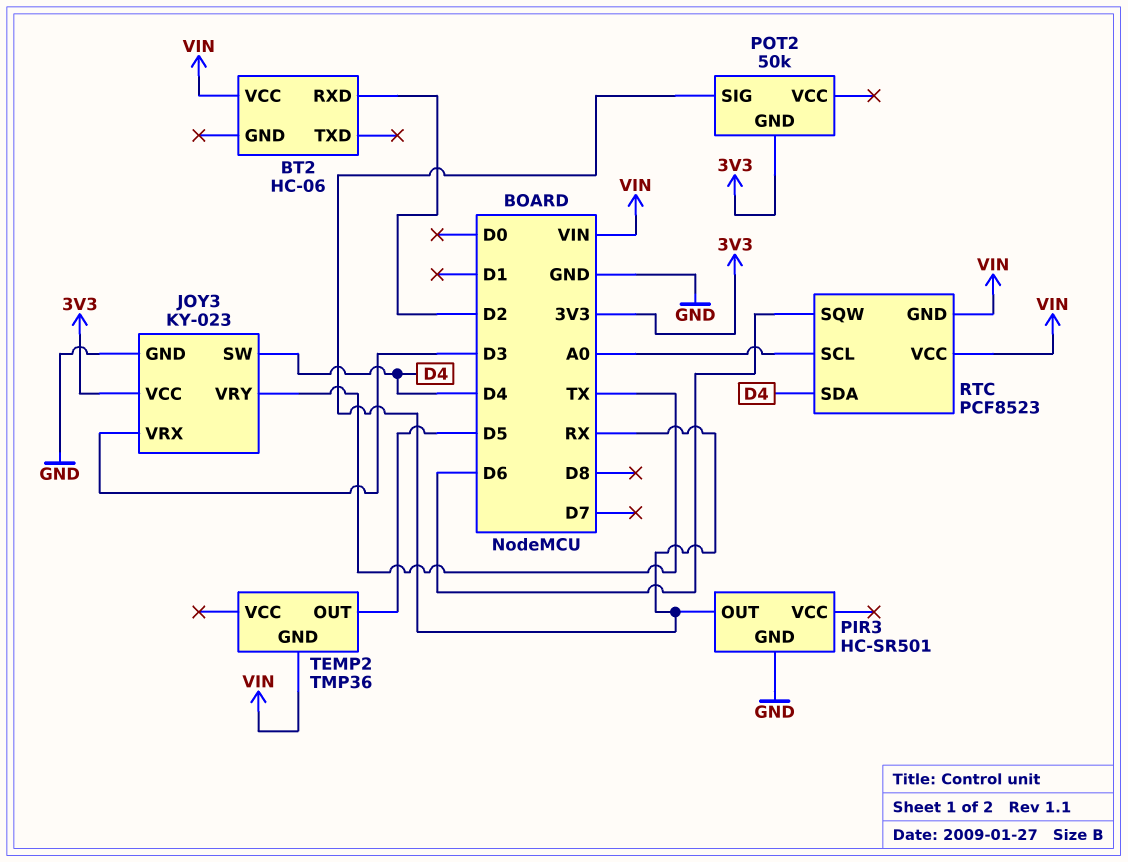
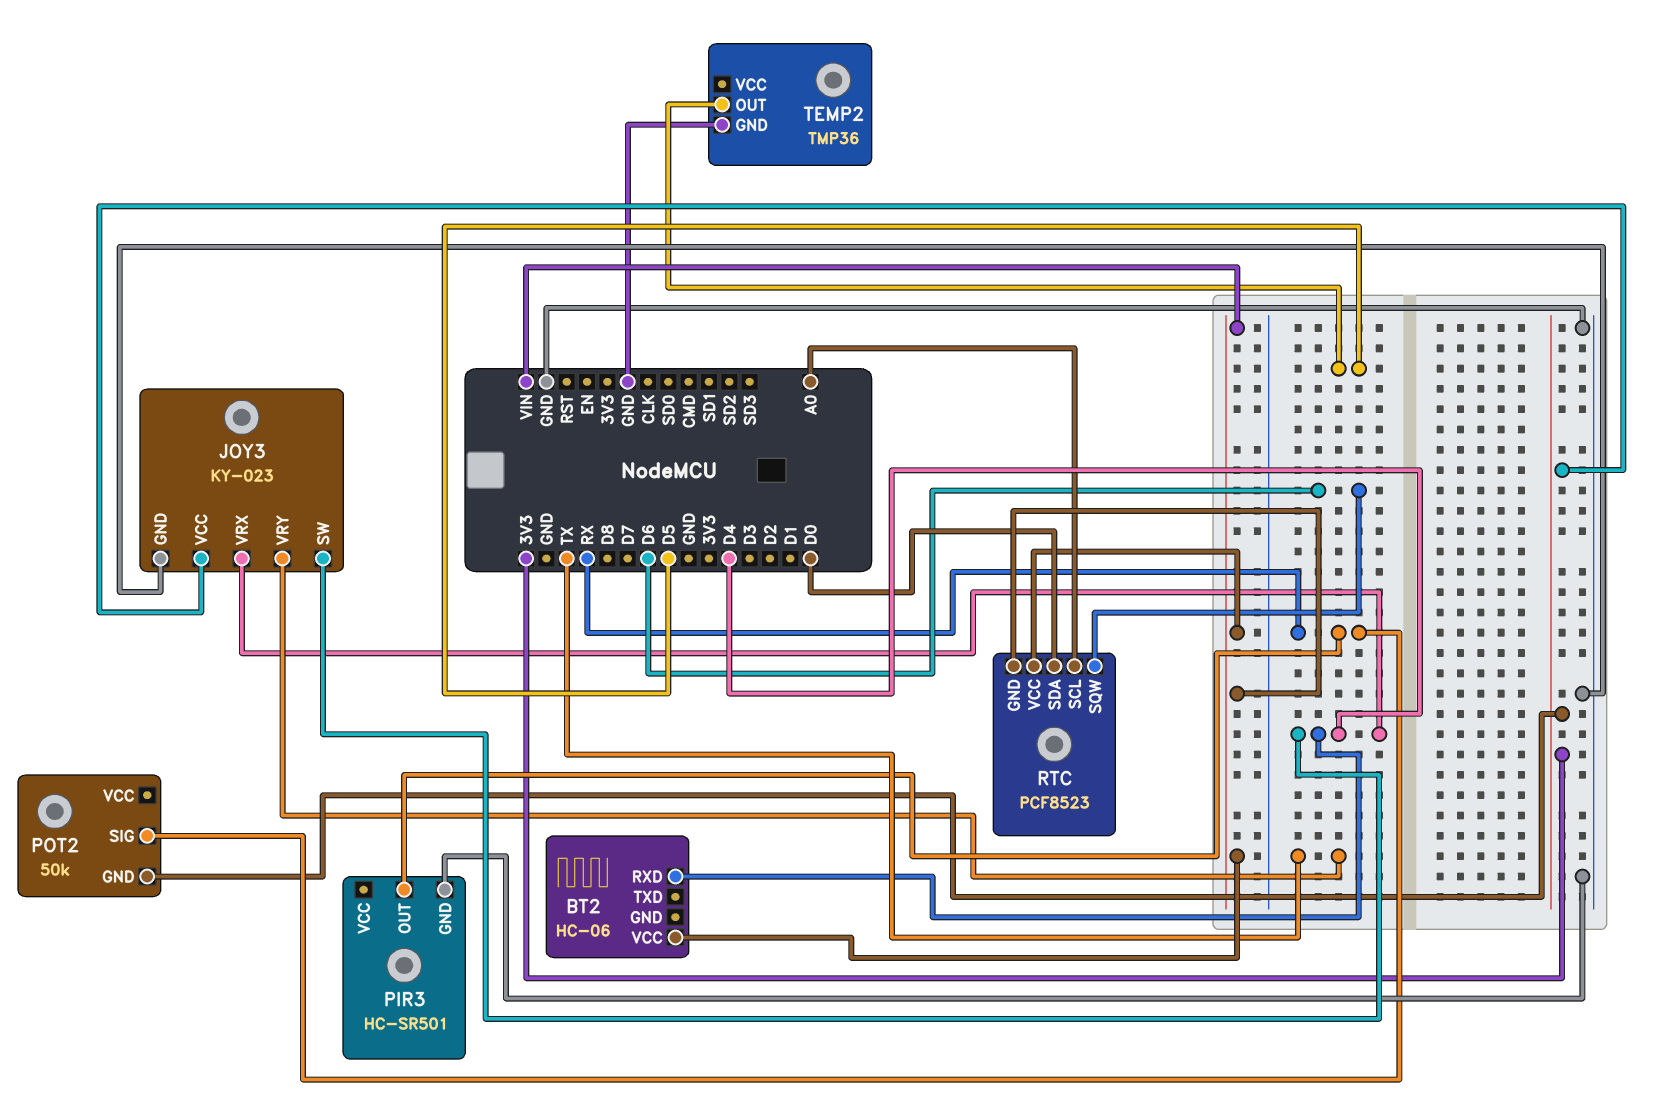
BT2 pin RXD: D2 -> D4
JOY3 pin VRX: D3 -> D4
RTC pin SDA: D4 -> D0
TEMP2 pin GND: VIN -> GND

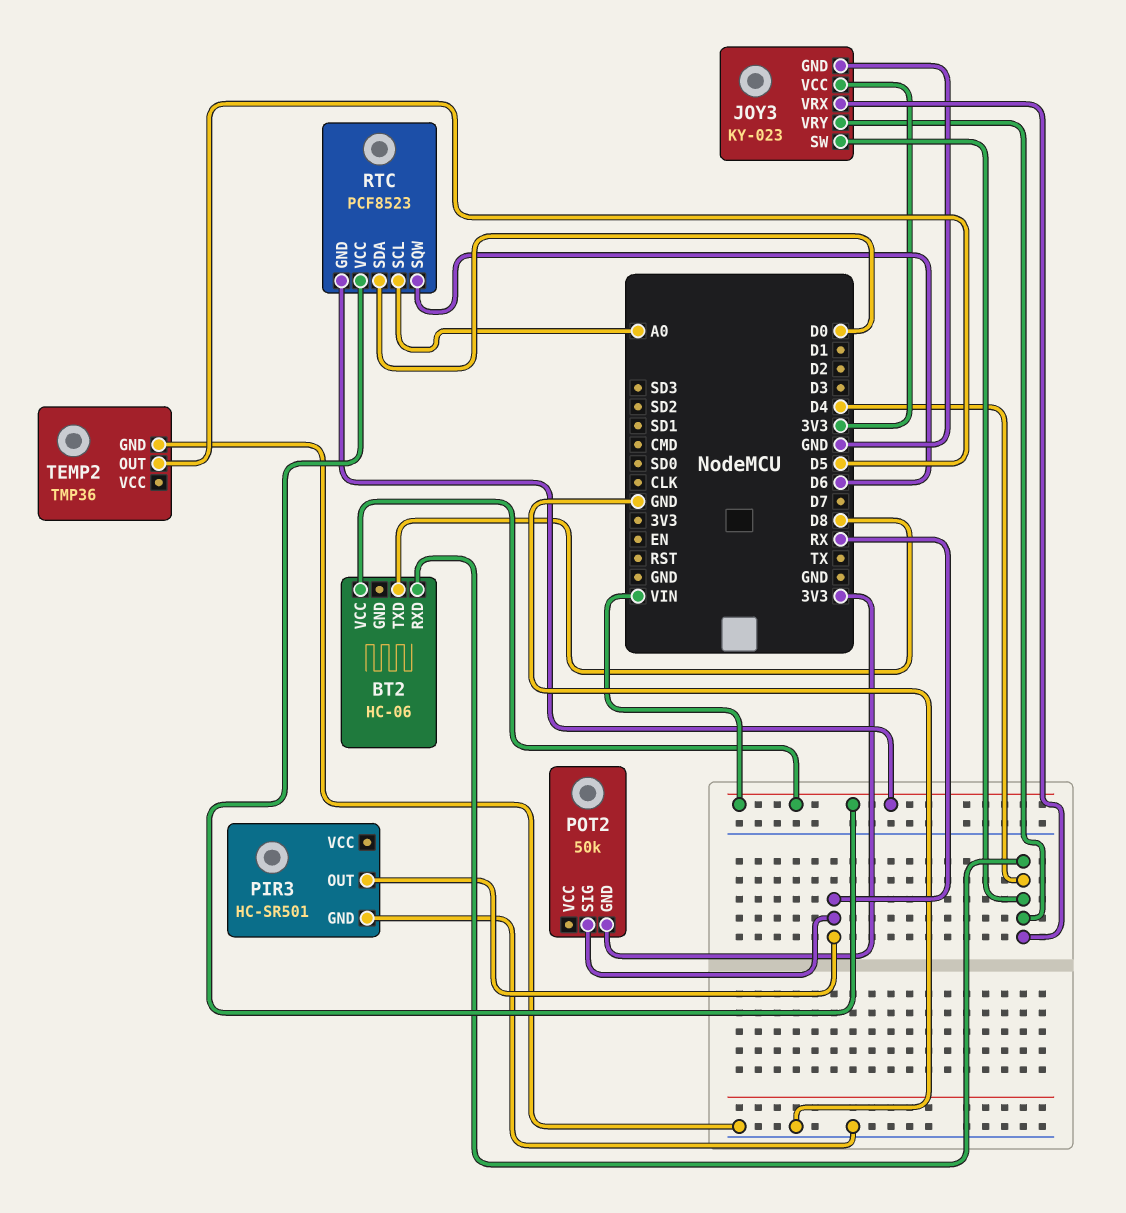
BT2 pin TXD: none -> D8
JOY3 pin VRY: TX -> D4

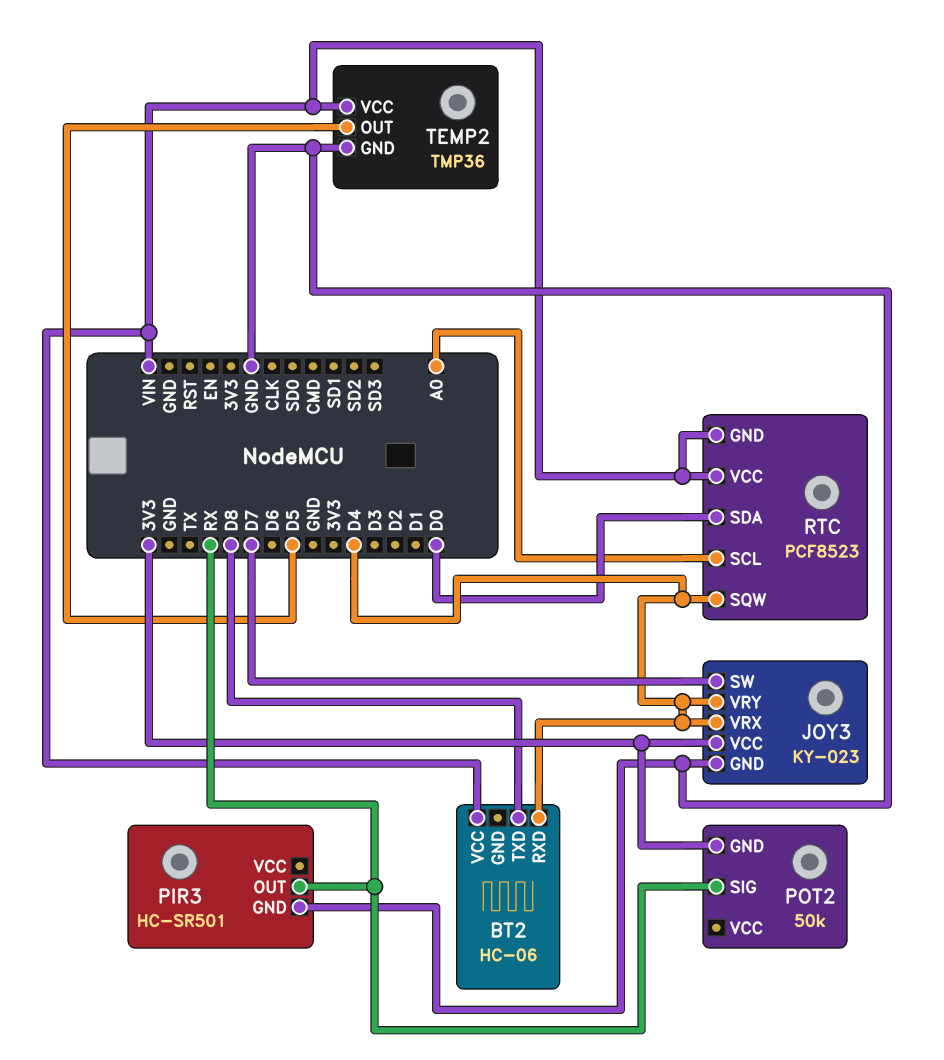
JOY3 pin SW: D4 -> D7
RTC pin SQW: D6 -> D4
TEMP2 pin VCC: none -> VIN

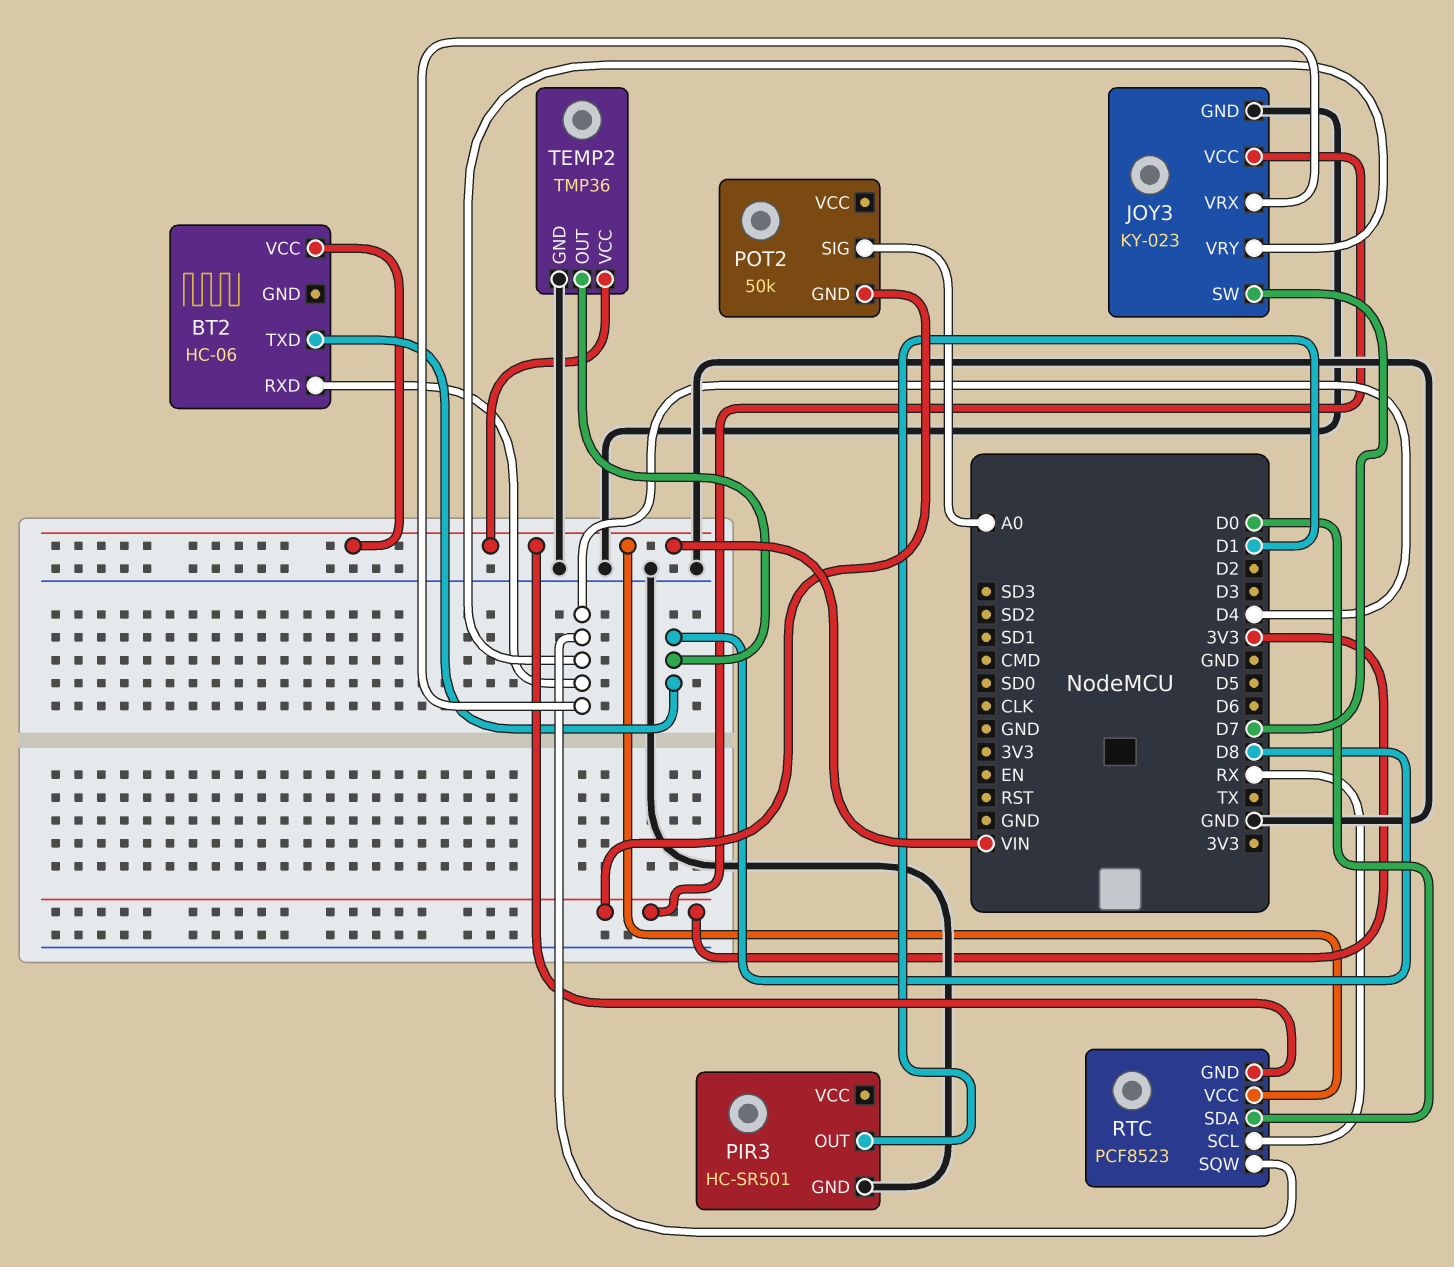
PIR3 pin OUT: RX -> D1
POT2 pin SIG: RX -> A0
RTC pin SCL: A0 -> RX
TEMP2 pin OUT: D5 -> D8

